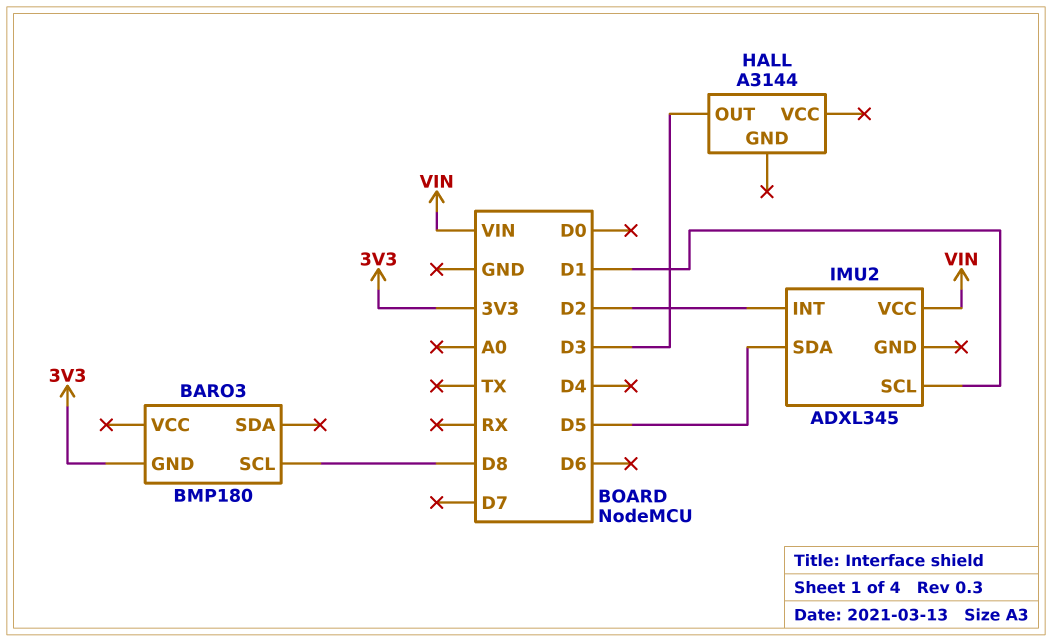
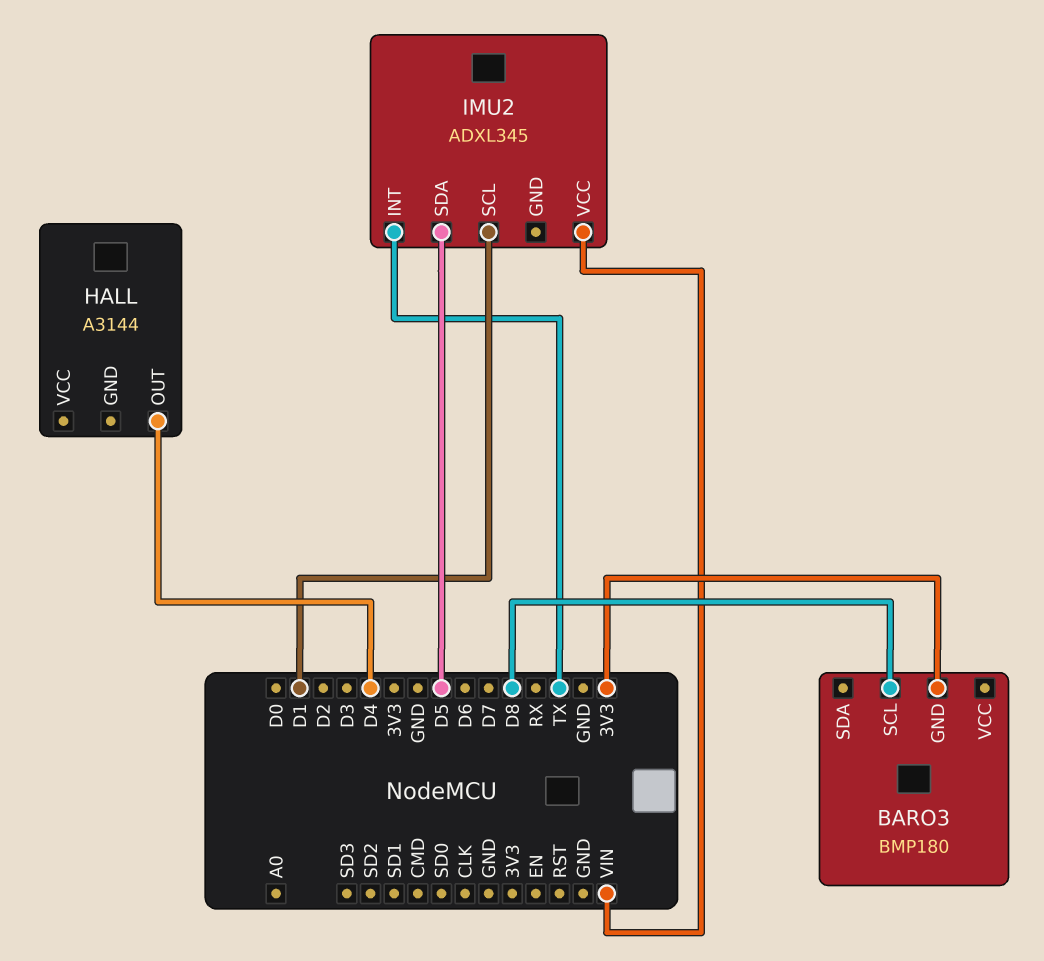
HALL pin OUT: D3 -> D4
IMU2 pin INT: D2 -> TX

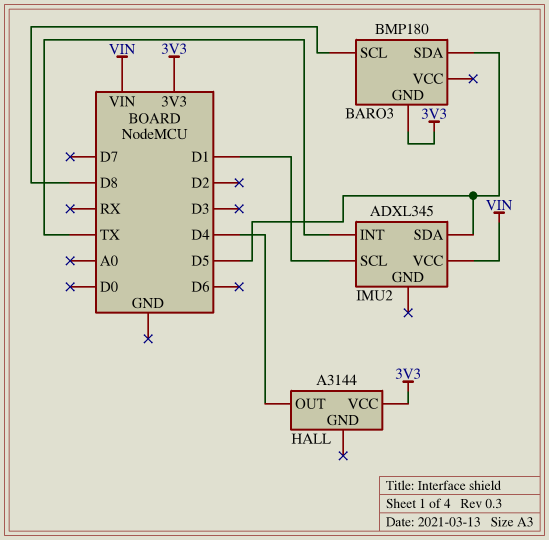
BARO3 pin SDA: none -> D5
HALL pin VCC: none -> 3V3

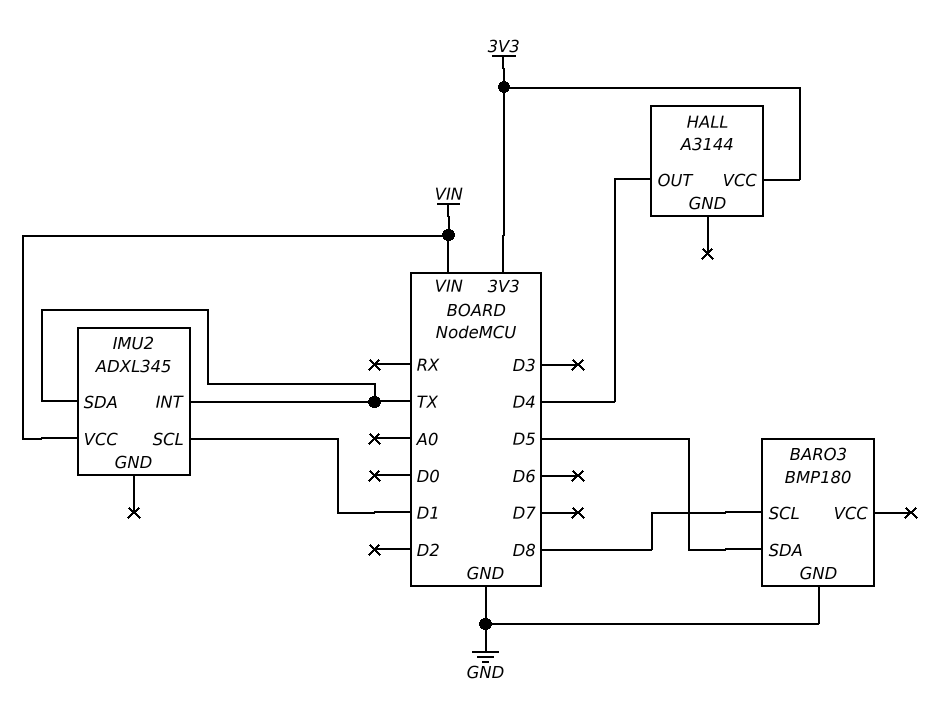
BARO3 pin GND: 3V3 -> GND
IMU2 pin SDA: D5 -> TX

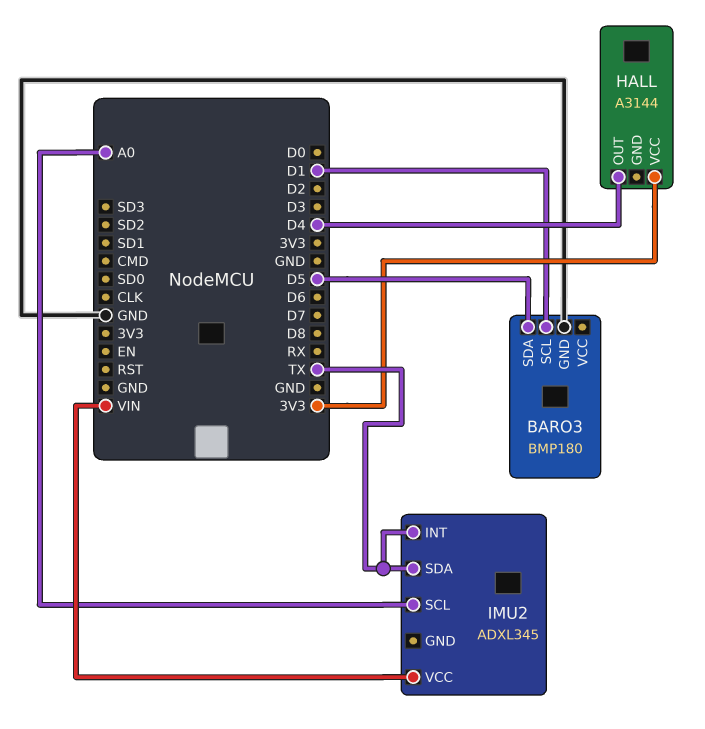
BARO3 pin SCL: D8 -> D1
IMU2 pin SCL: D1 -> A0

